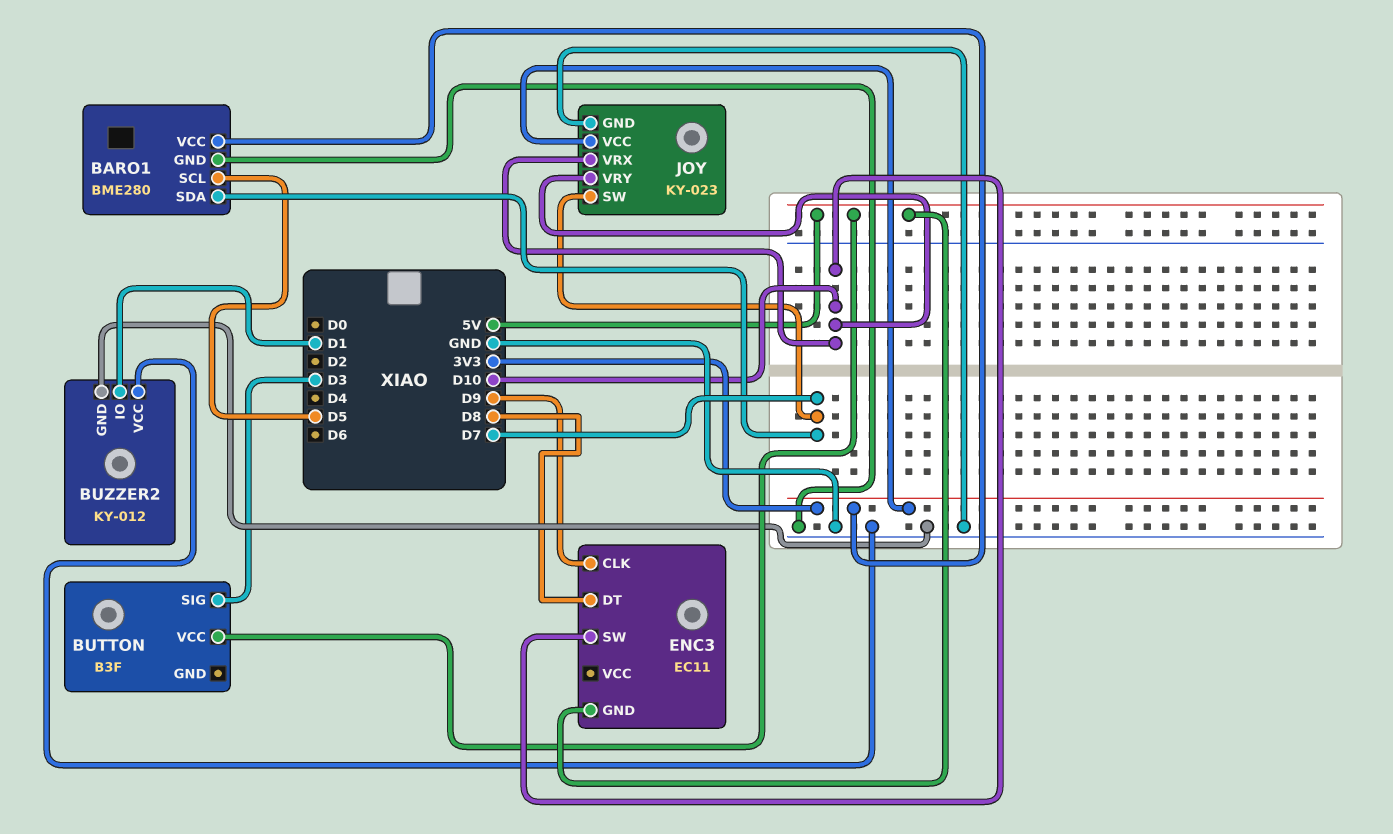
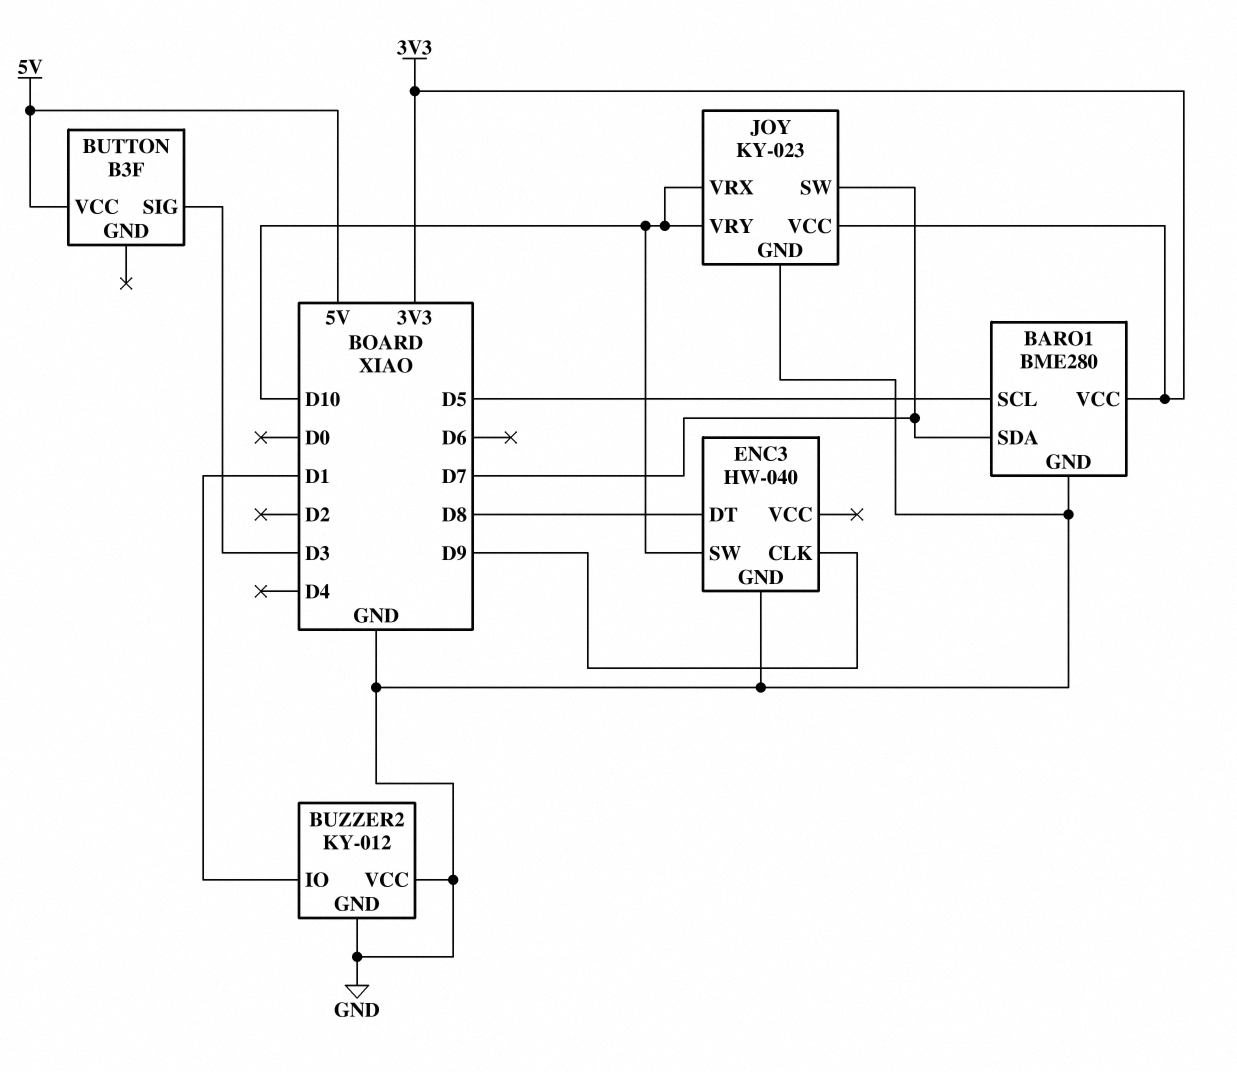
ENC3: EC11 -> HW-040
ENC3 pin GND: 5V -> GND

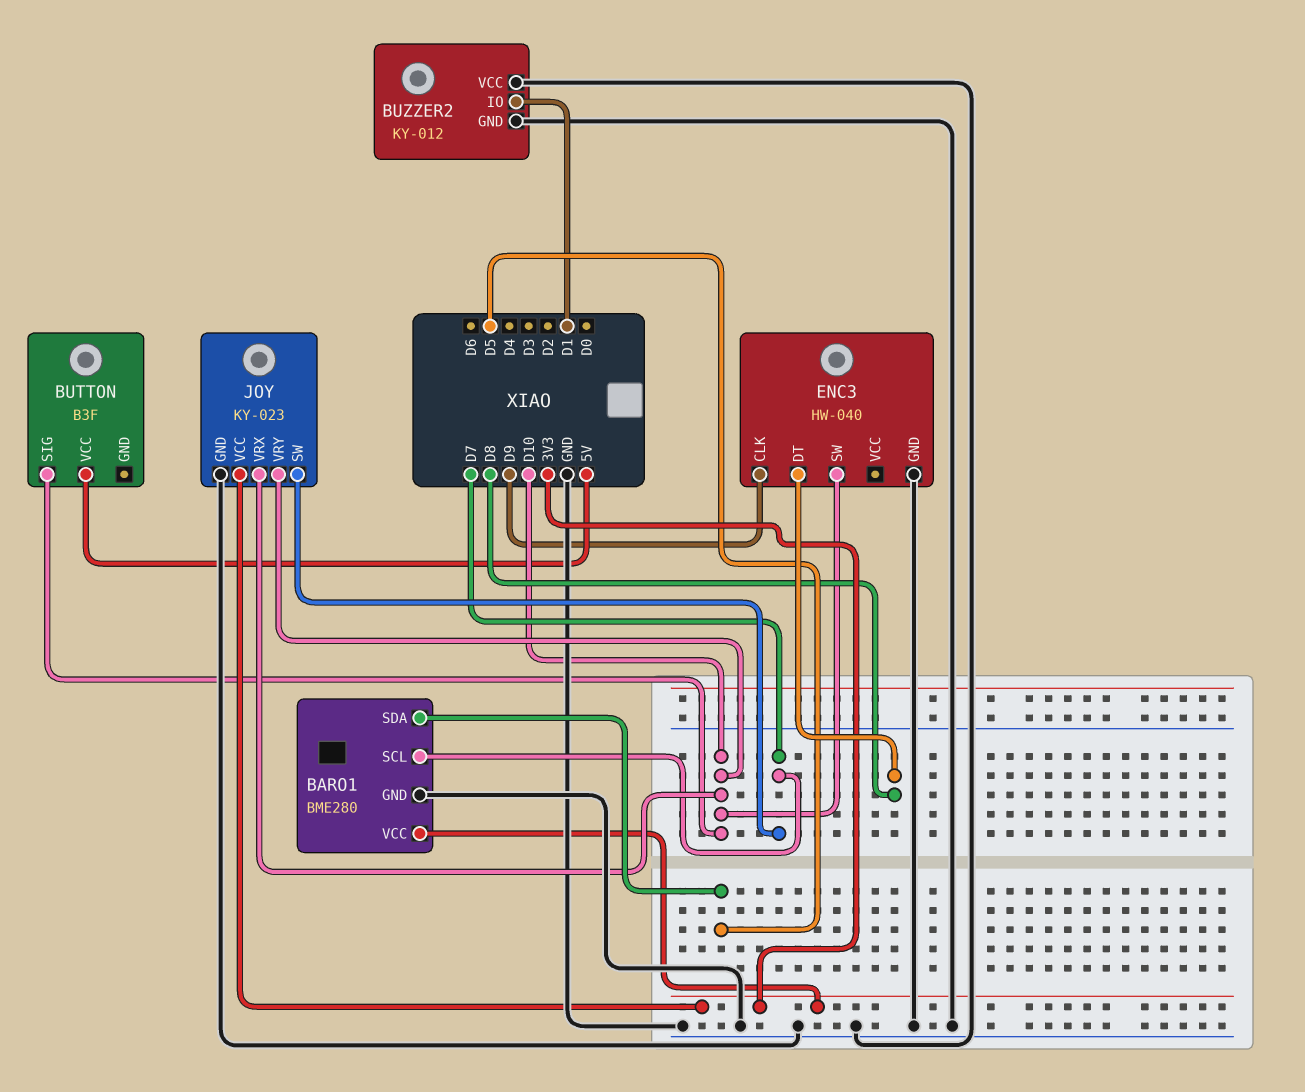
BARO1 pin SCL: D5 -> D7
BARO1 pin SDA: D7 -> D5
BUTTON pin SIG: D3 -> D10

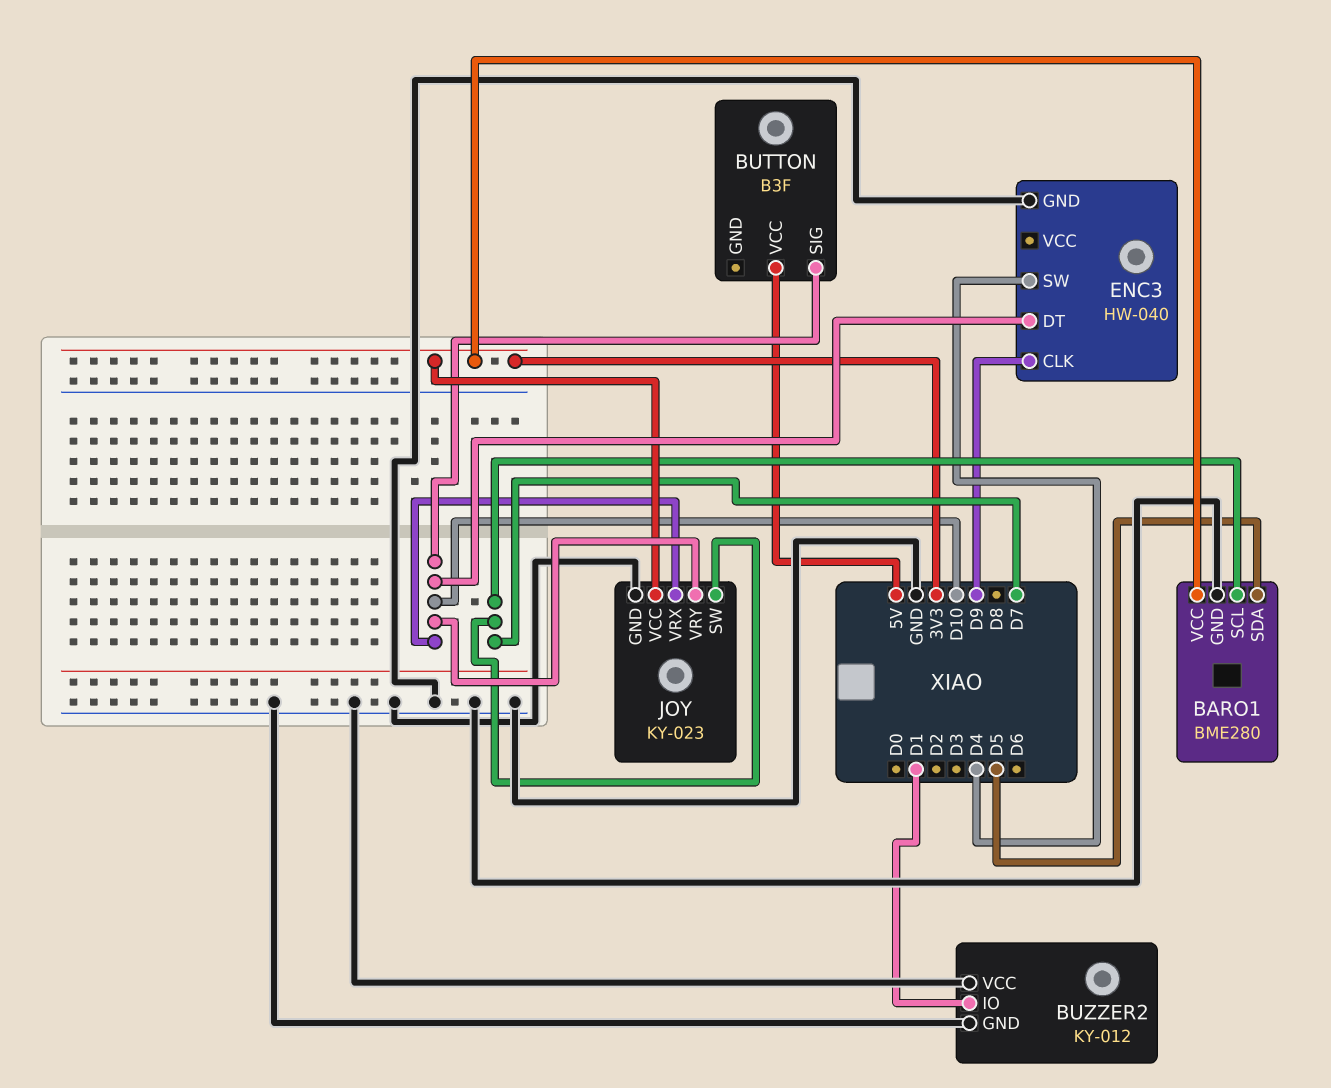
ENC3 pin DT: D8 -> D10
ENC3 pin SW: D10 -> D4

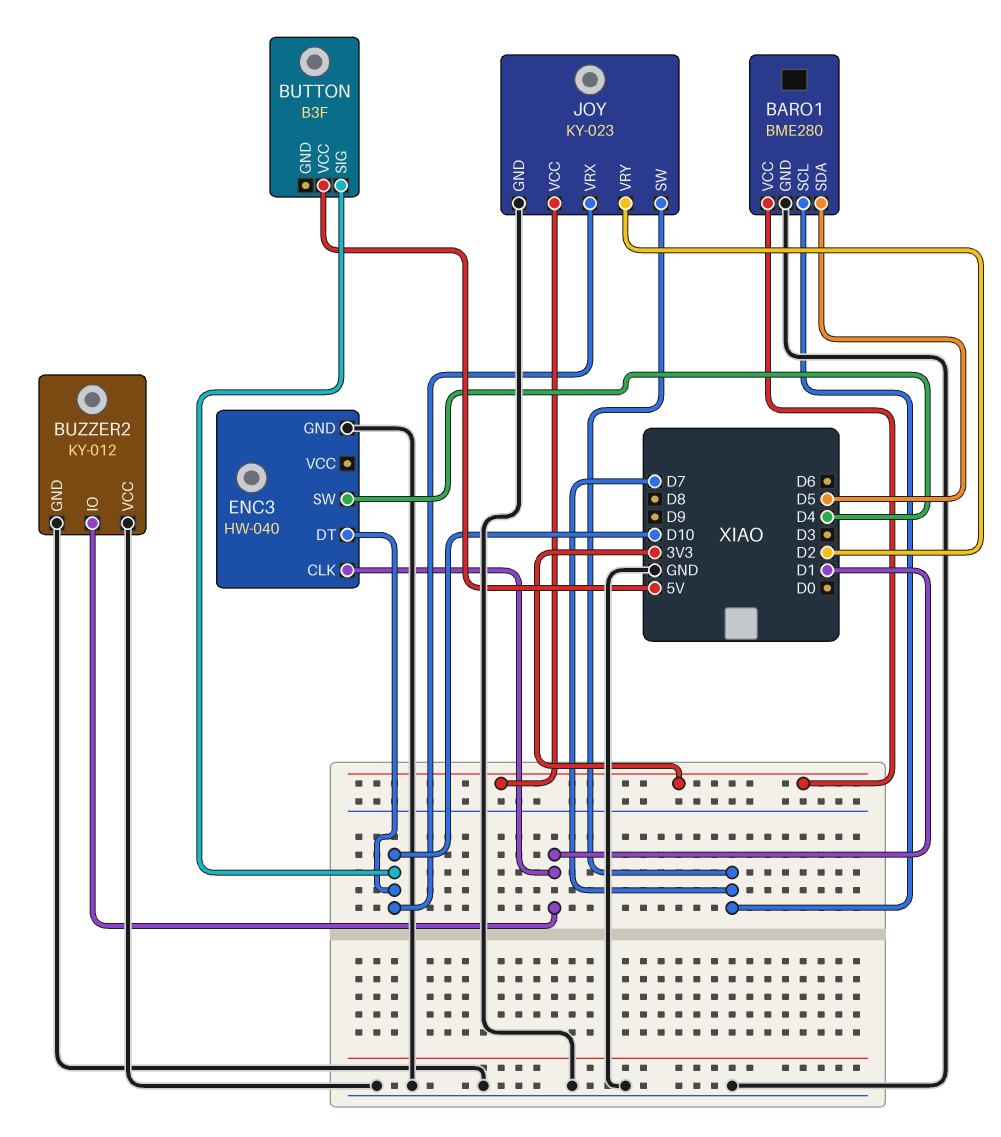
ENC3 pin CLK: D9 -> D1
JOY pin VRY: D10 -> D2

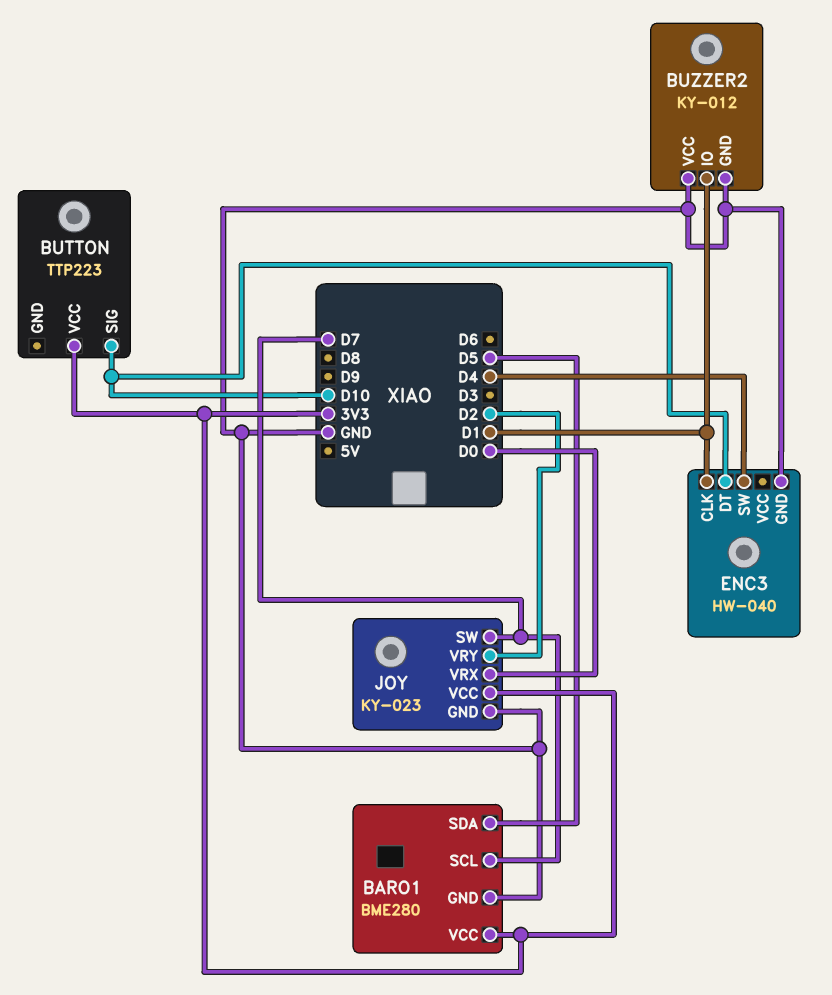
BUTTON: B3F -> TTP223
BUTTON pin VCC: 5V -> 3V3
JOY pin VRX: D10 -> D0

